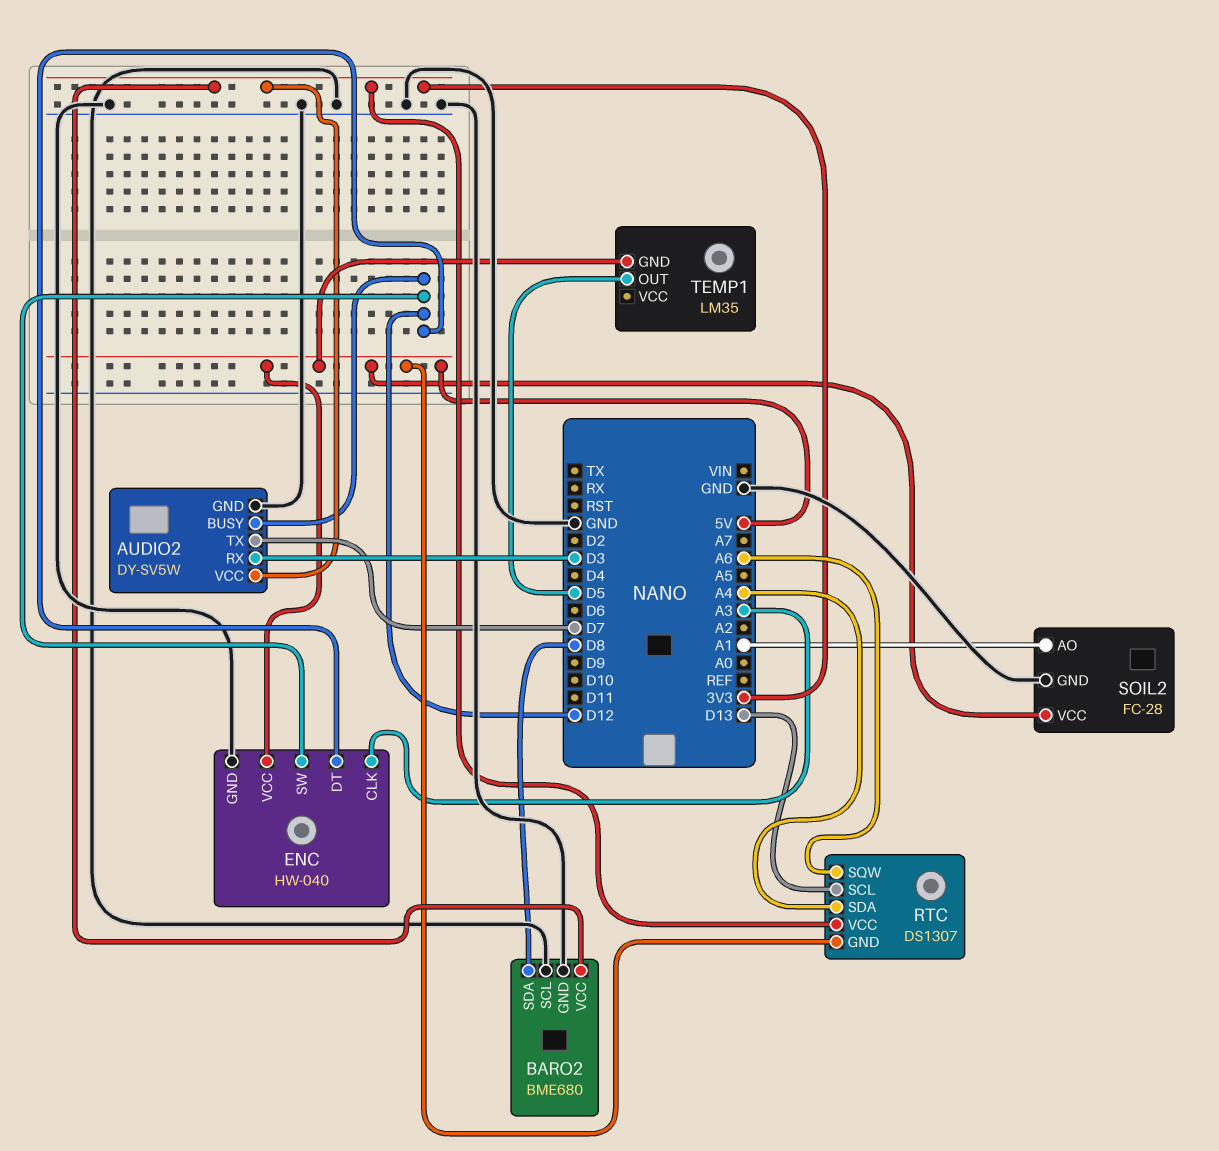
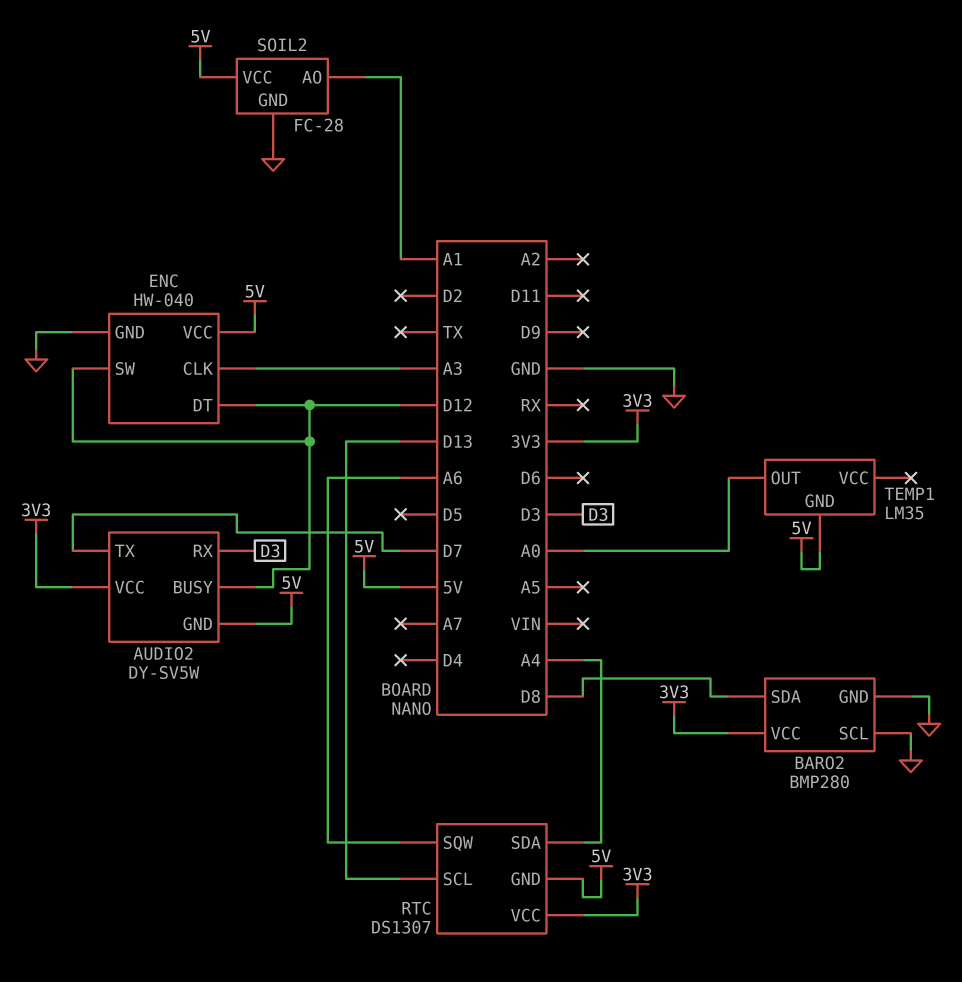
AUDIO2 pin GND: GND -> 5V
BARO2: BME680 -> BMP280
TEMP1 pin OUT: D5 -> A0

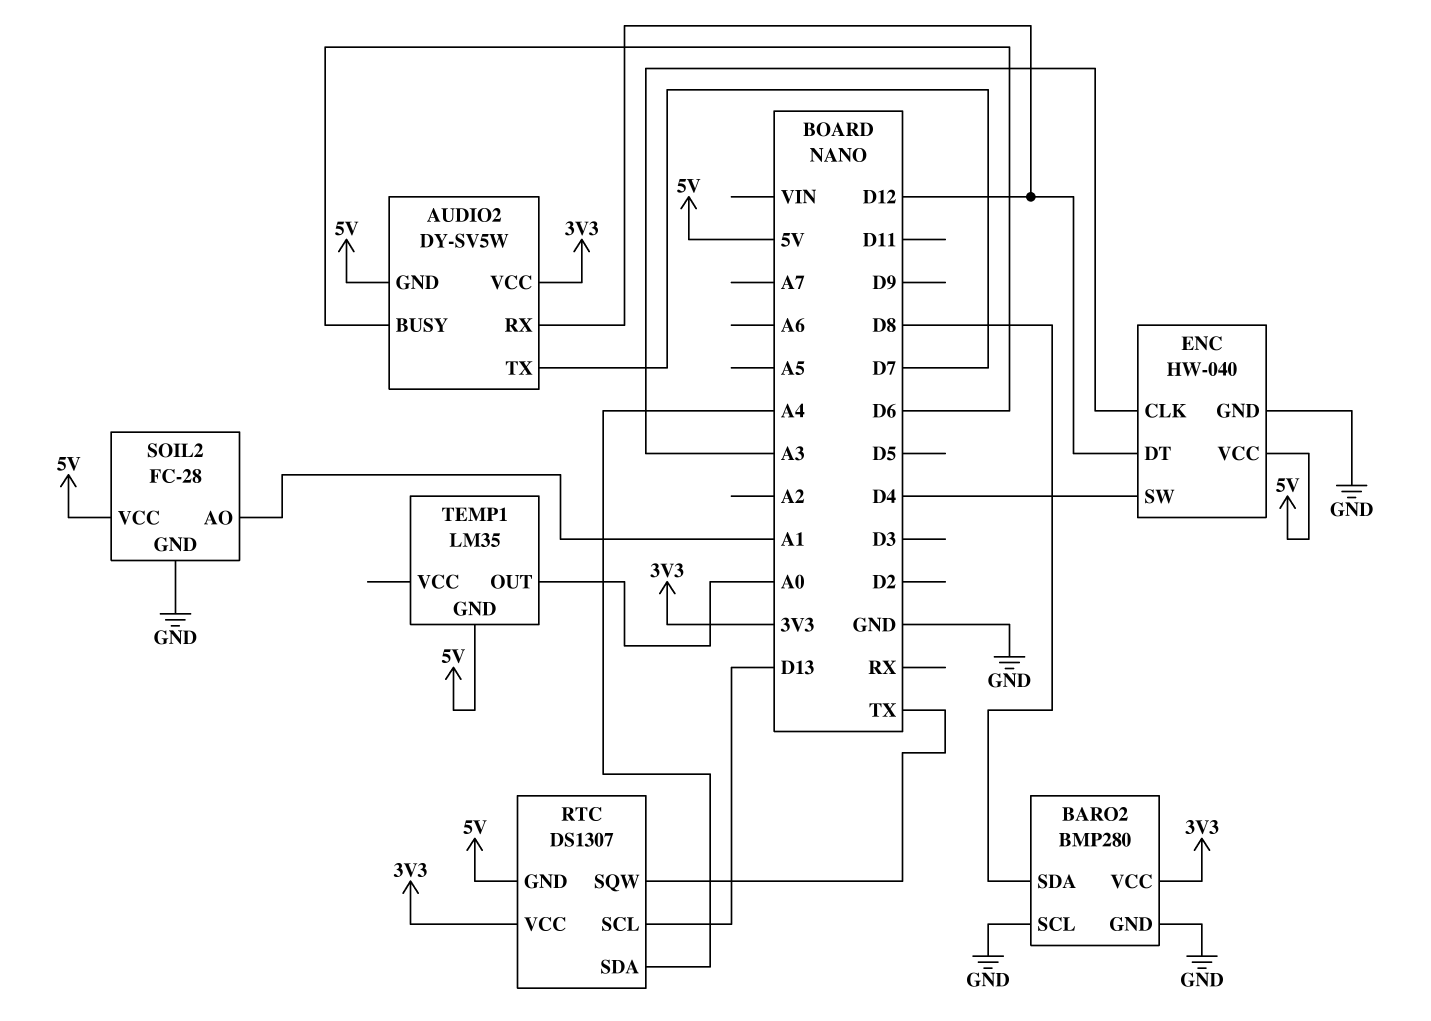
AUDIO2 pin BUSY: D12 -> D6
AUDIO2 pin RX: D3 -> D12
ENC pin SW: D12 -> D4
RTC pin SQW: A6 -> TX

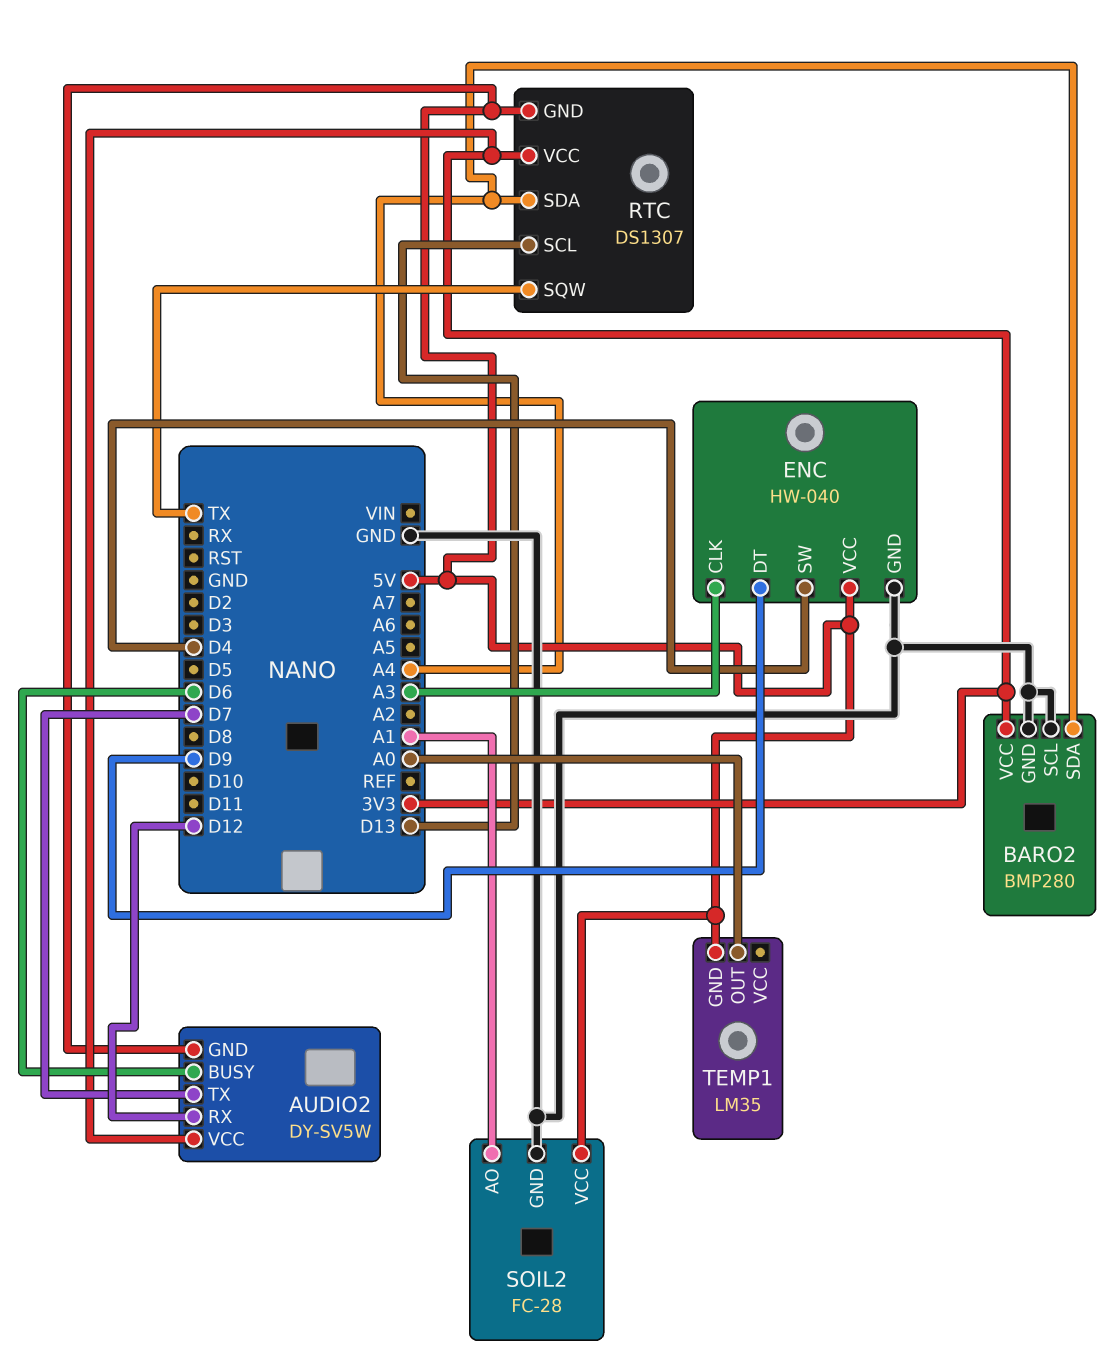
BARO2 pin SDA: D8 -> A4
ENC pin DT: D12 -> D9

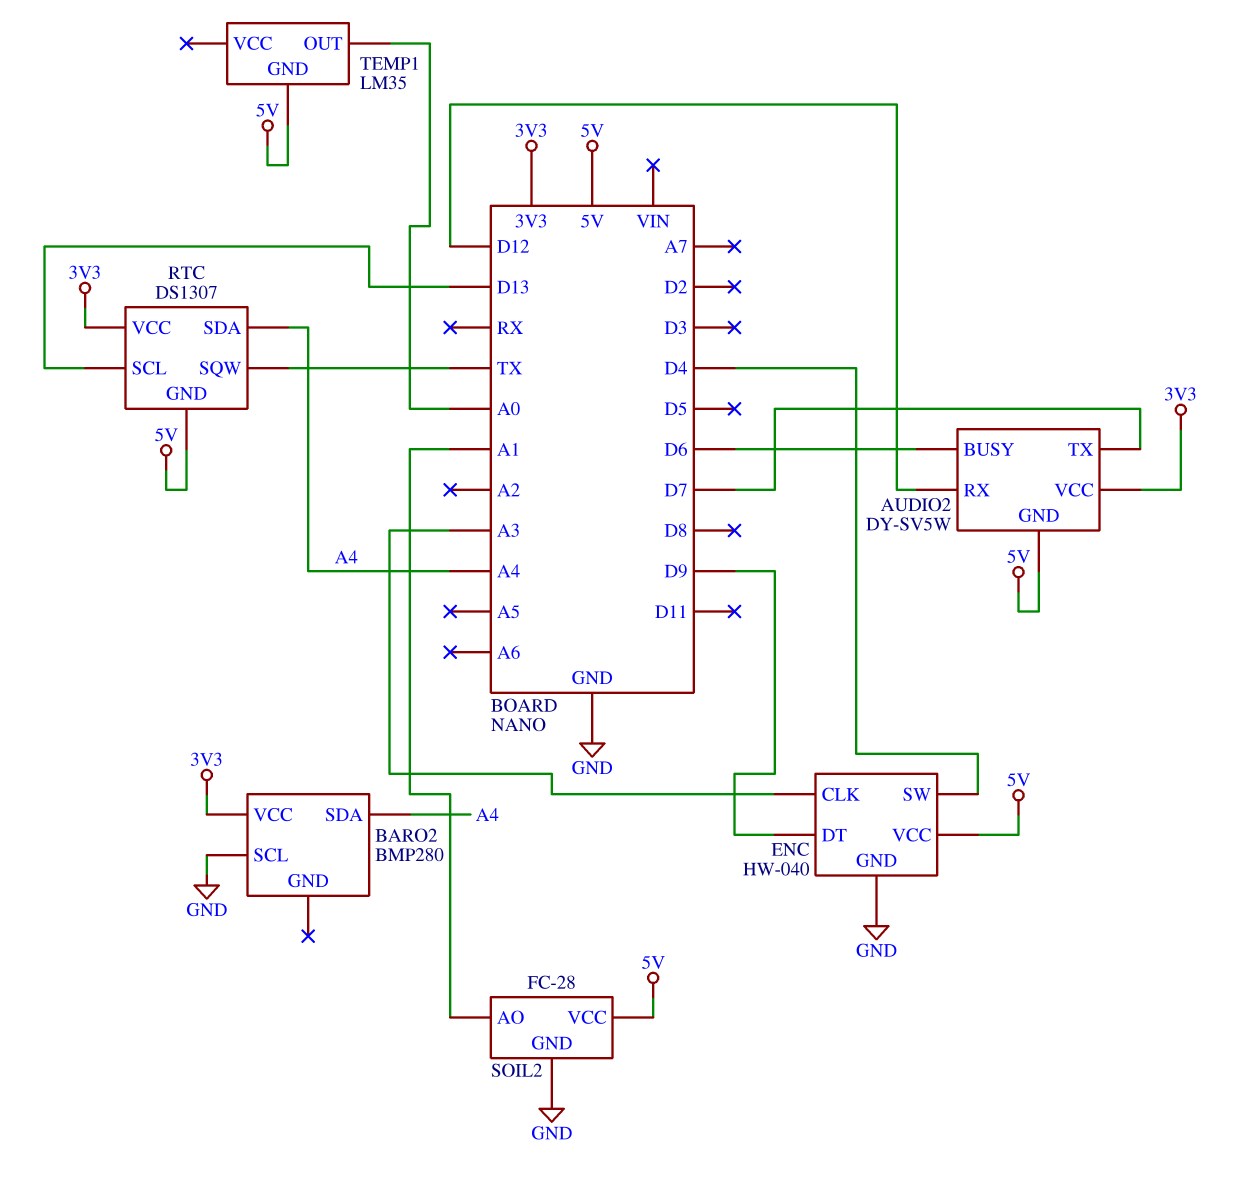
BARO2 pin GND: GND -> none

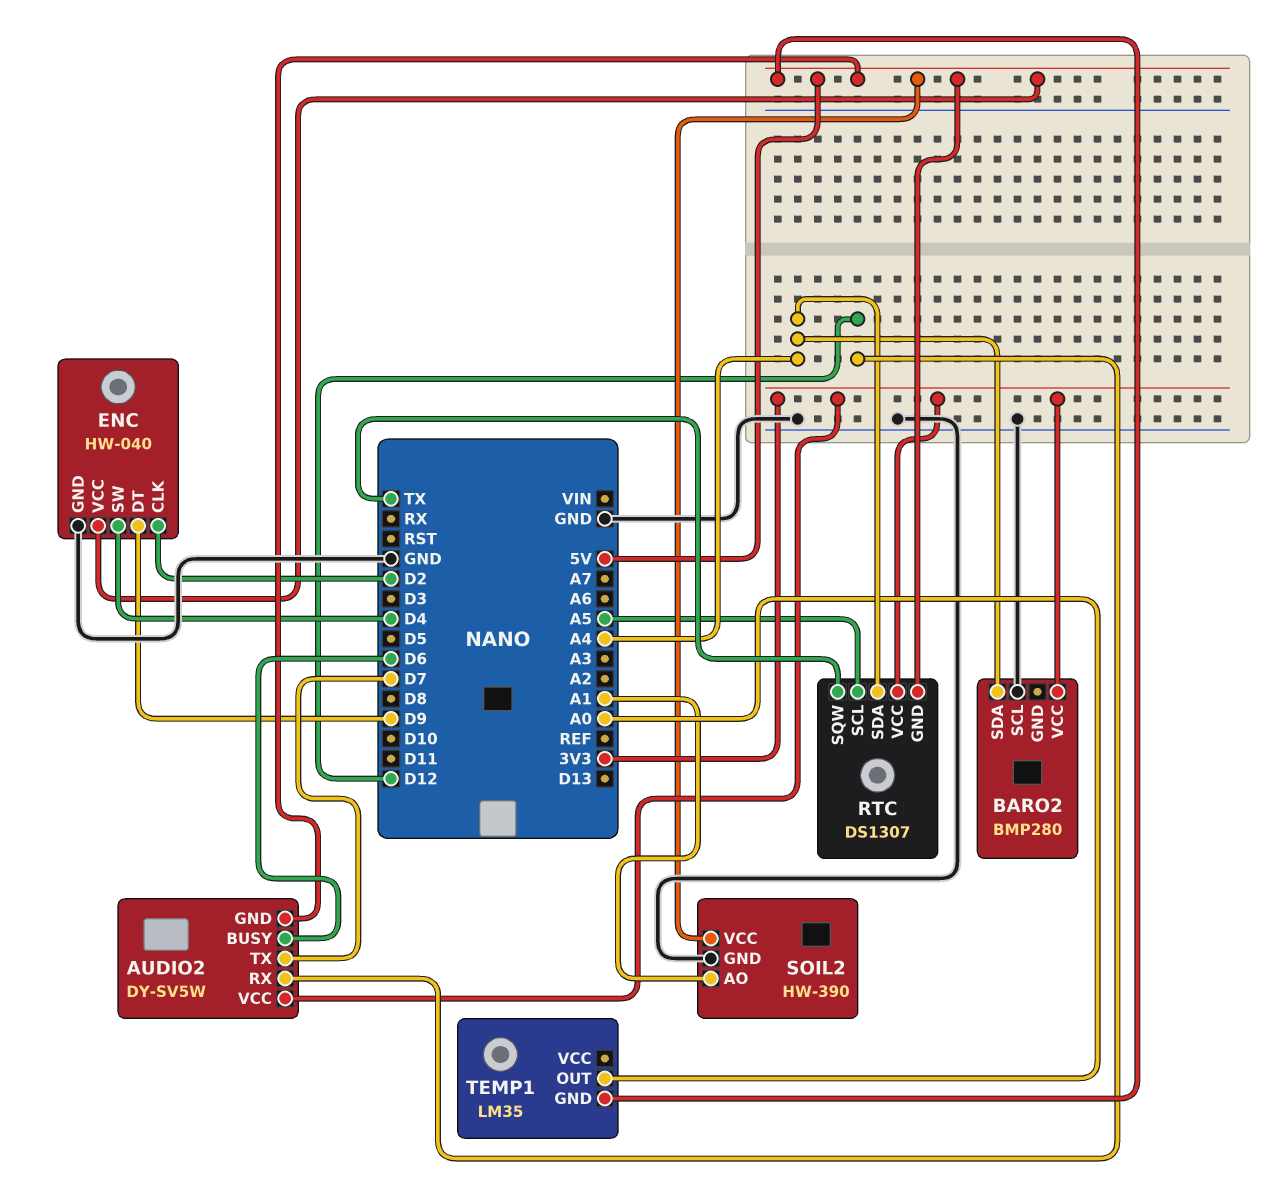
ENC pin CLK: A3 -> D2
RTC pin SCL: D13 -> A5
SOIL2: FC-28 -> HW-390

